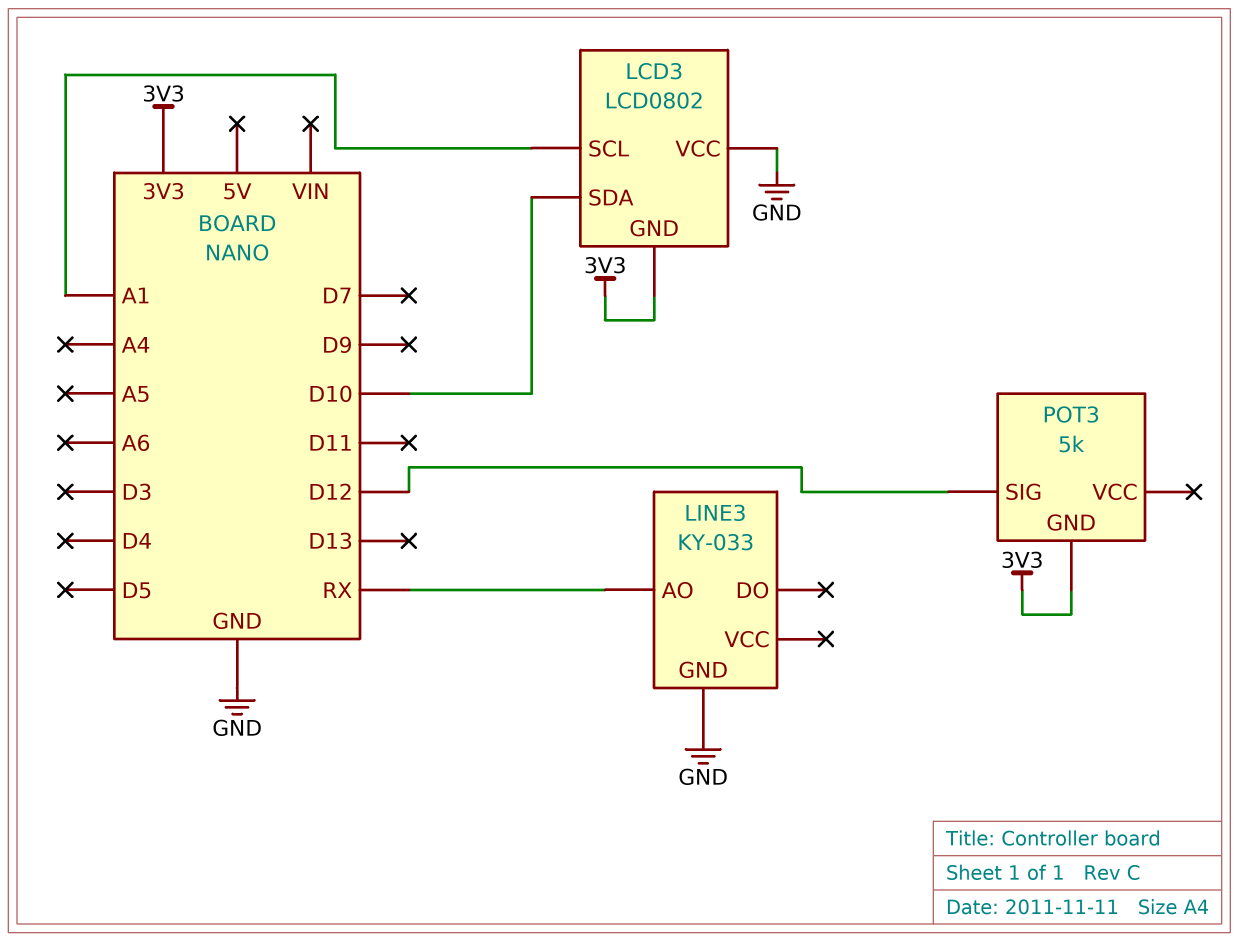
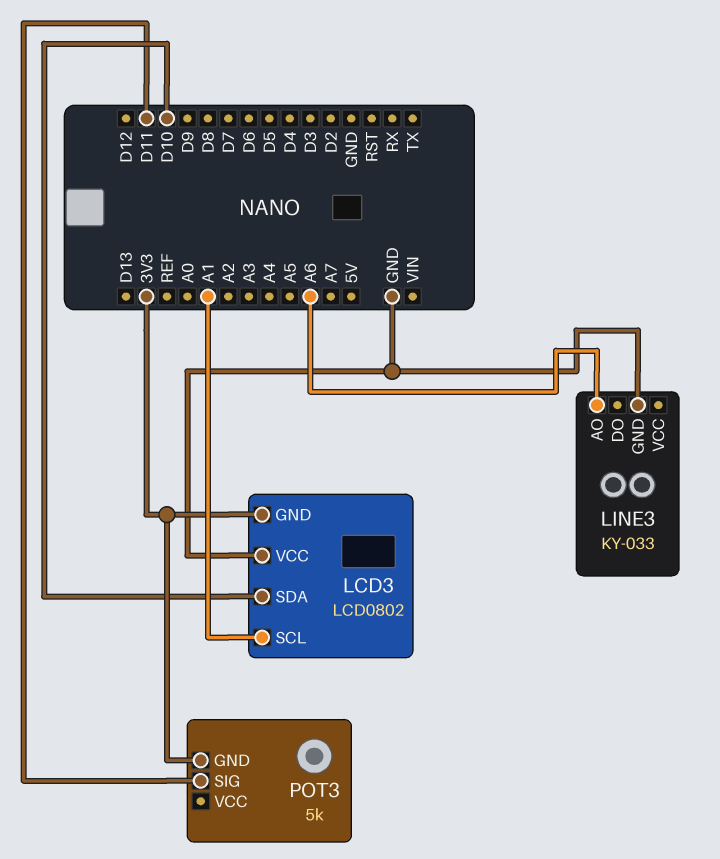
LINE3 pin AO: RX -> A6
POT3 pin SIG: D12 -> D11

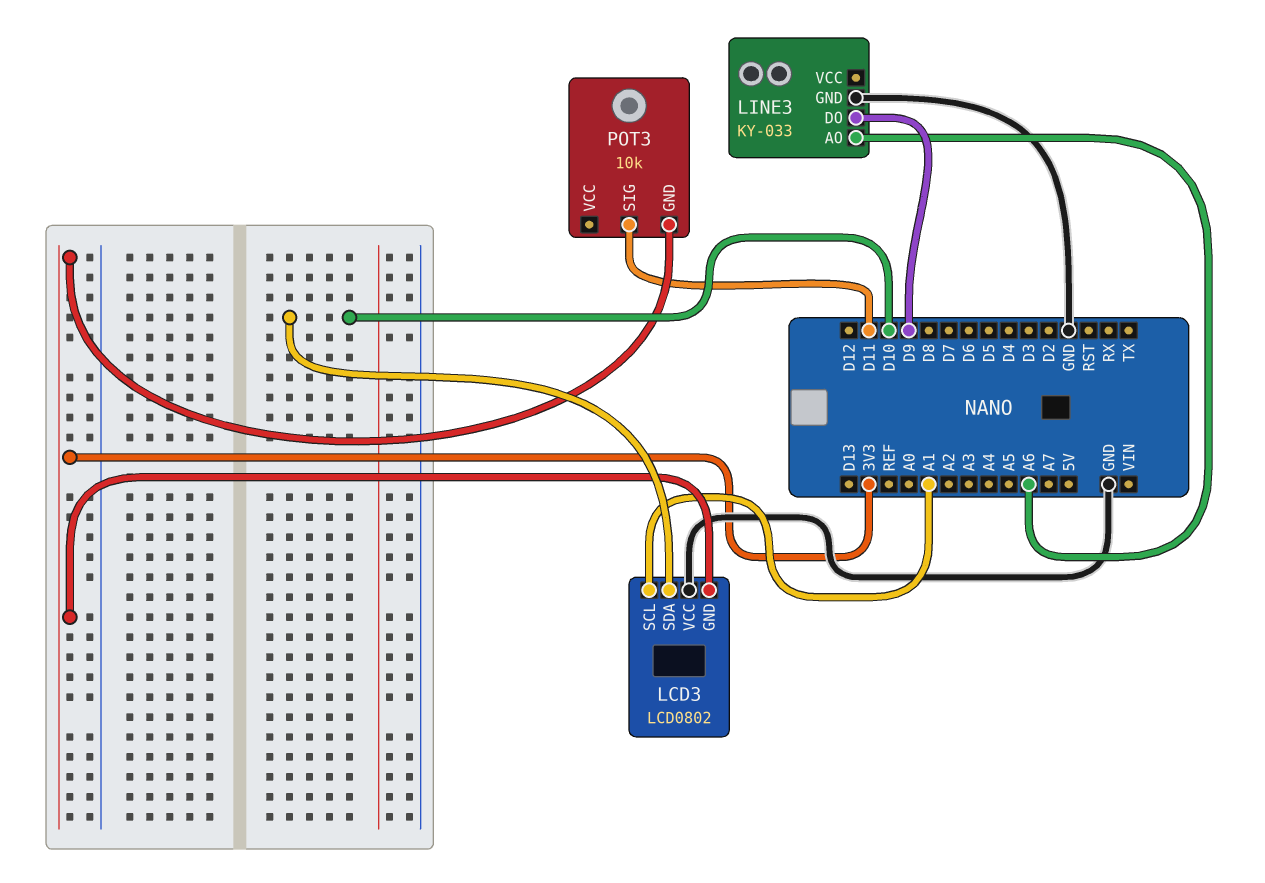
LINE3 pin DO: none -> D9
POT3: 5k -> 10k

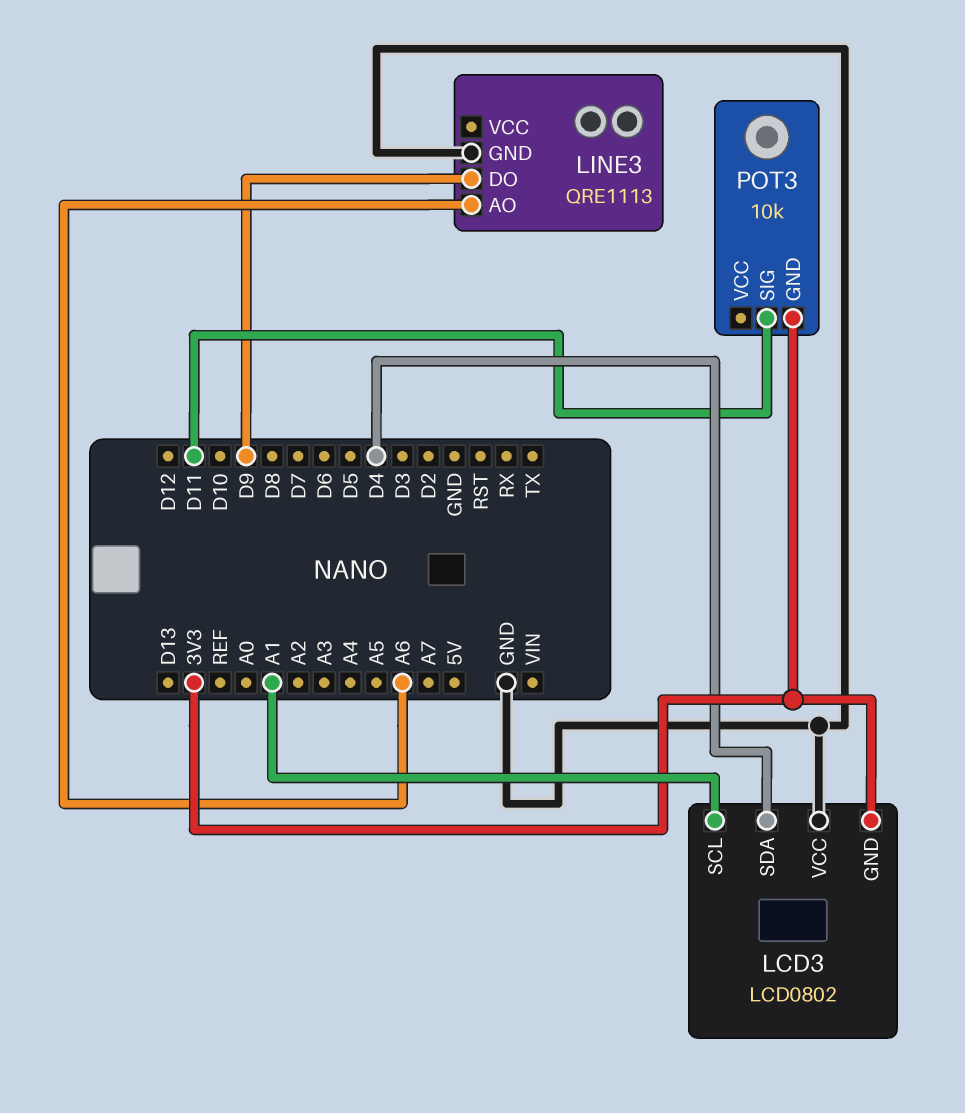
LCD3 pin SDA: D10 -> D4
LINE3: KY-033 -> QRE1113

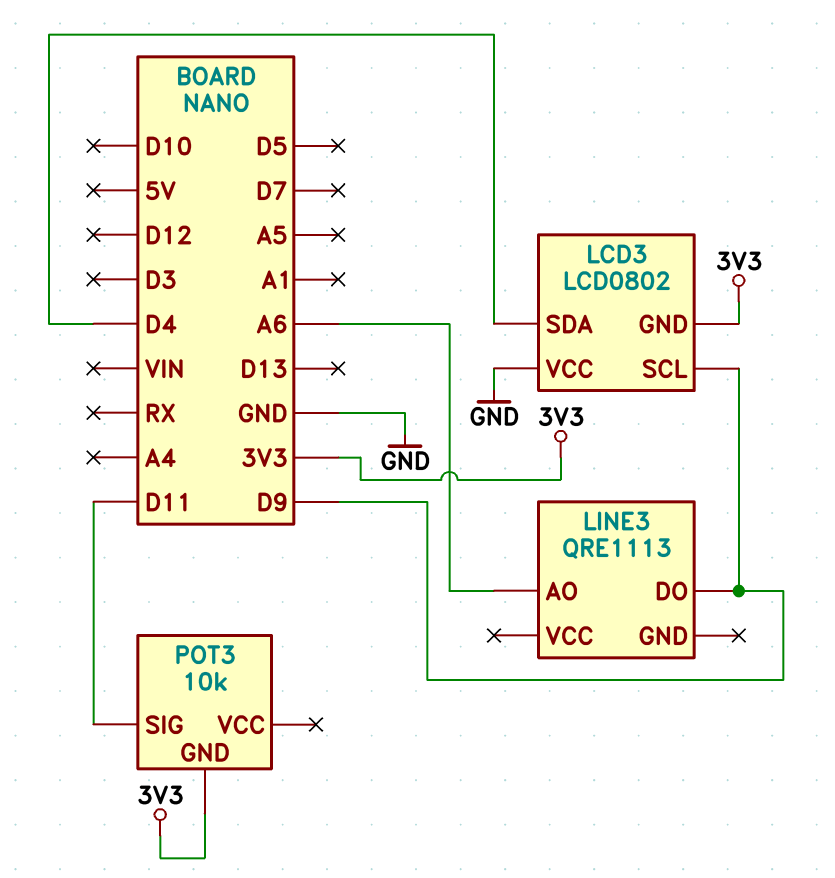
LCD3 pin SCL: A1 -> D9
LINE3 pin GND: GND -> none

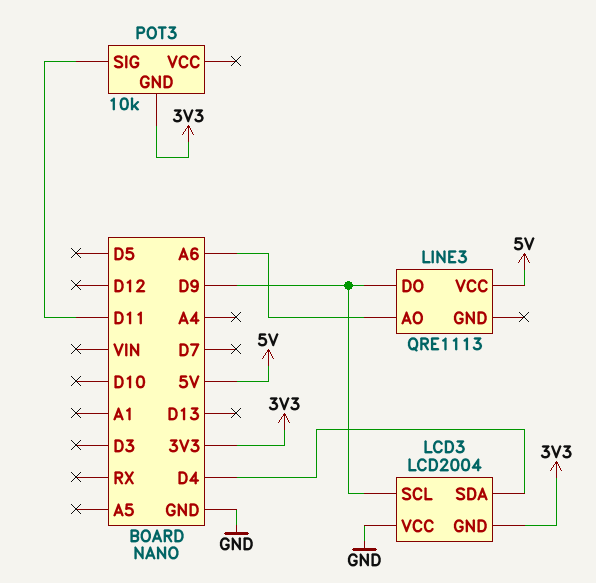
LCD3: LCD0802 -> LCD2004
LINE3 pin VCC: none -> 5V

